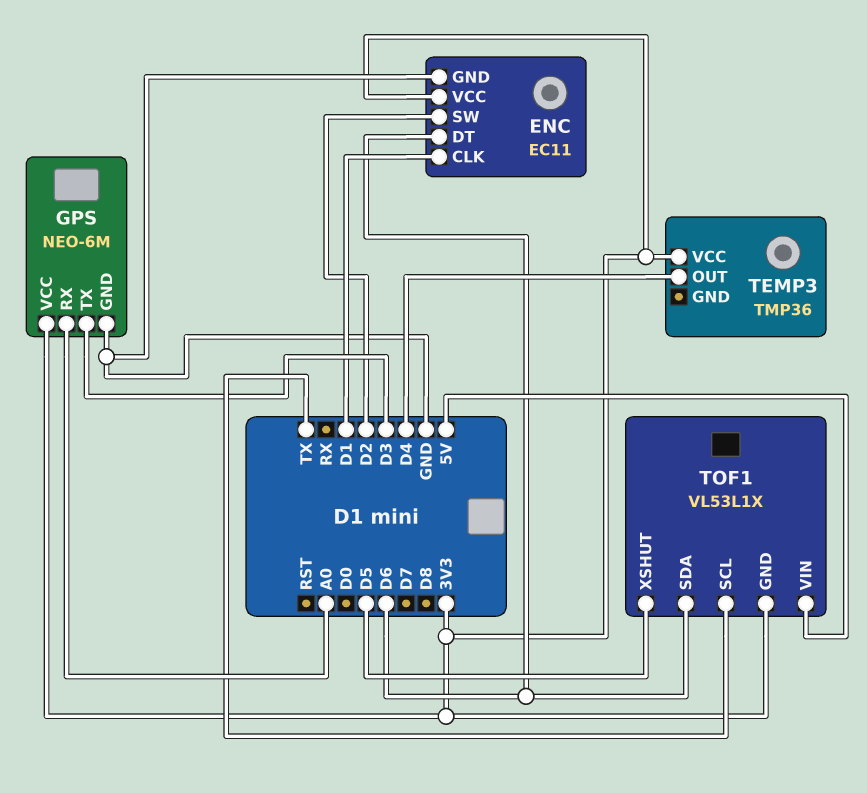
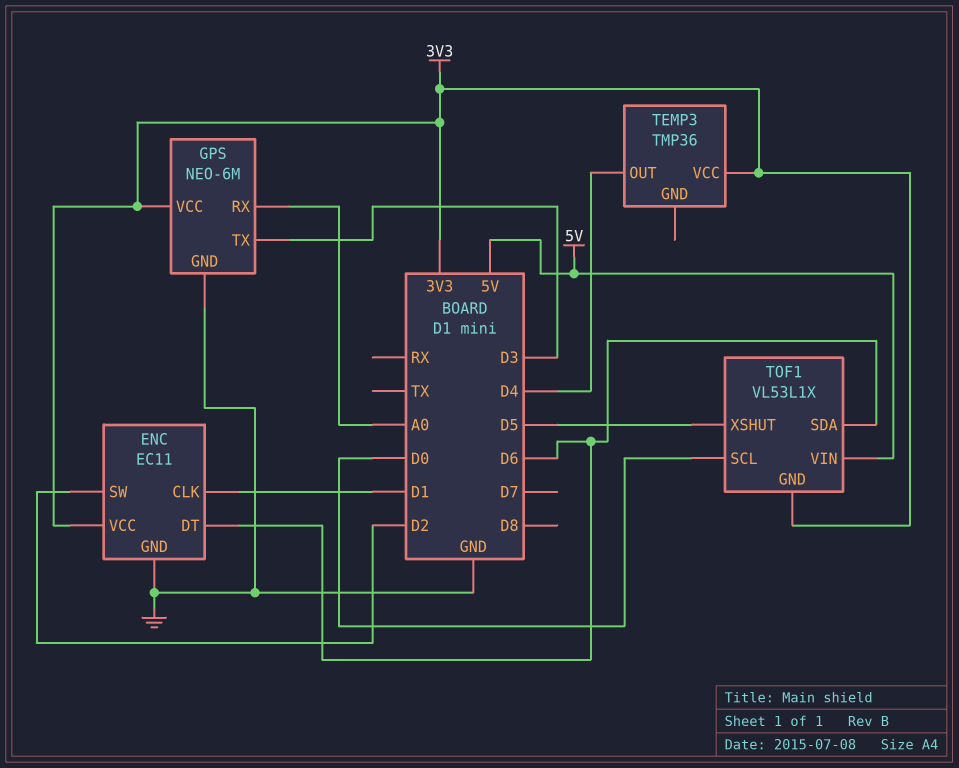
TOF1 pin SCL: TX -> D0

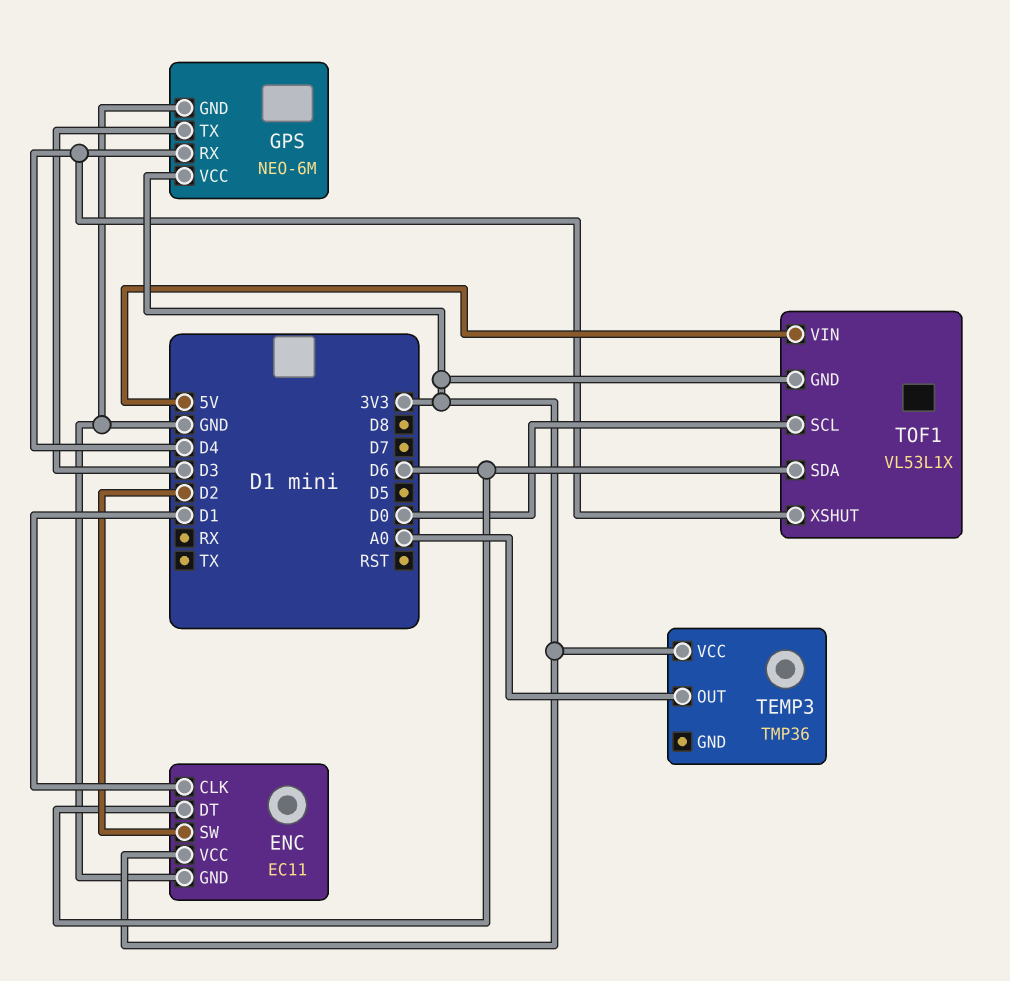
GPS pin RX: A0 -> D4
TEMP3 pin OUT: D4 -> A0
TOF1 pin XSHUT: D5 -> D4

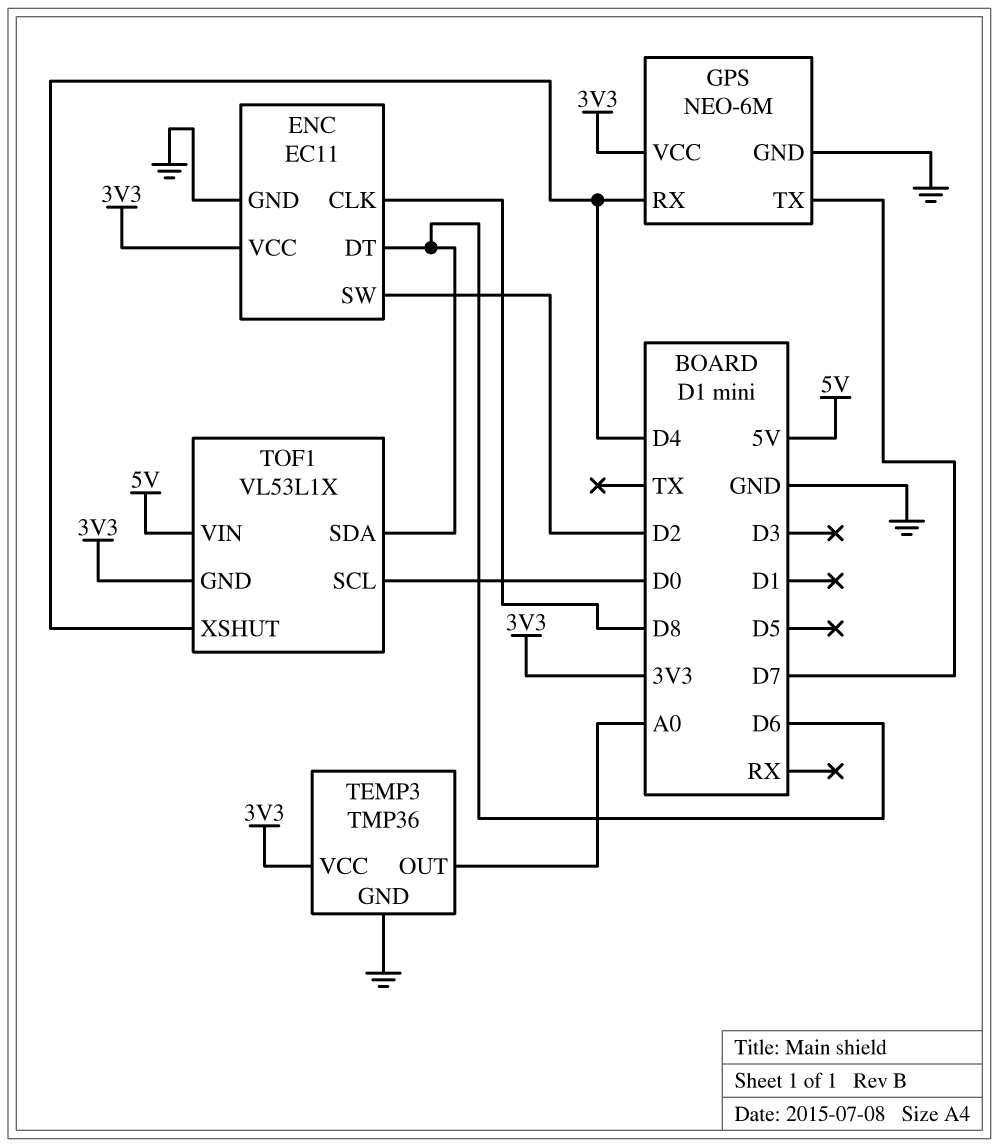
ENC pin CLK: D1 -> D8
GPS pin TX: D3 -> D7
TEMP3 pin GND: none -> GND

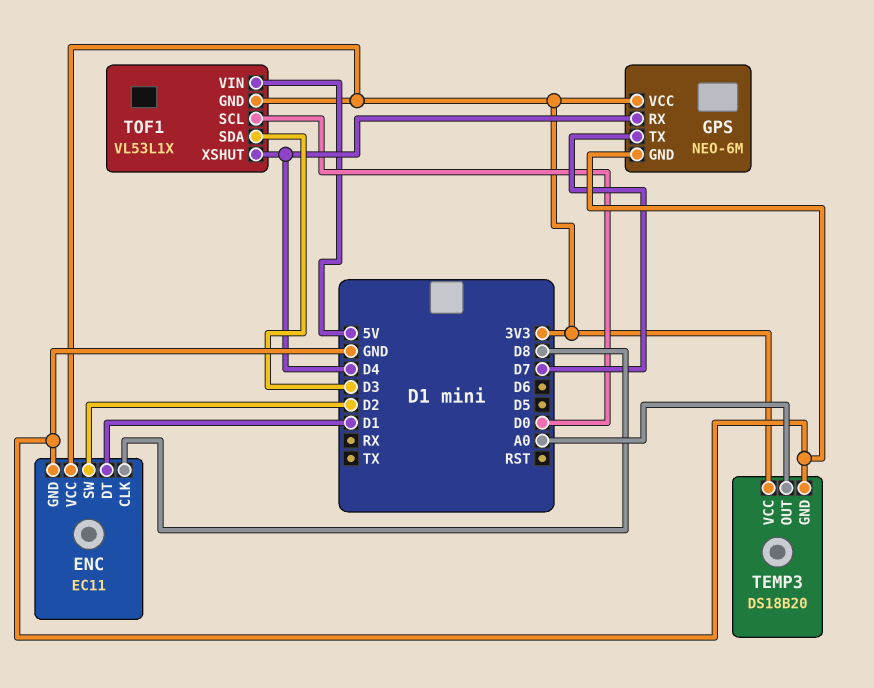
ENC pin DT: D6 -> D1
TEMP3: TMP36 -> DS18B20
TOF1 pin SDA: D6 -> D3

